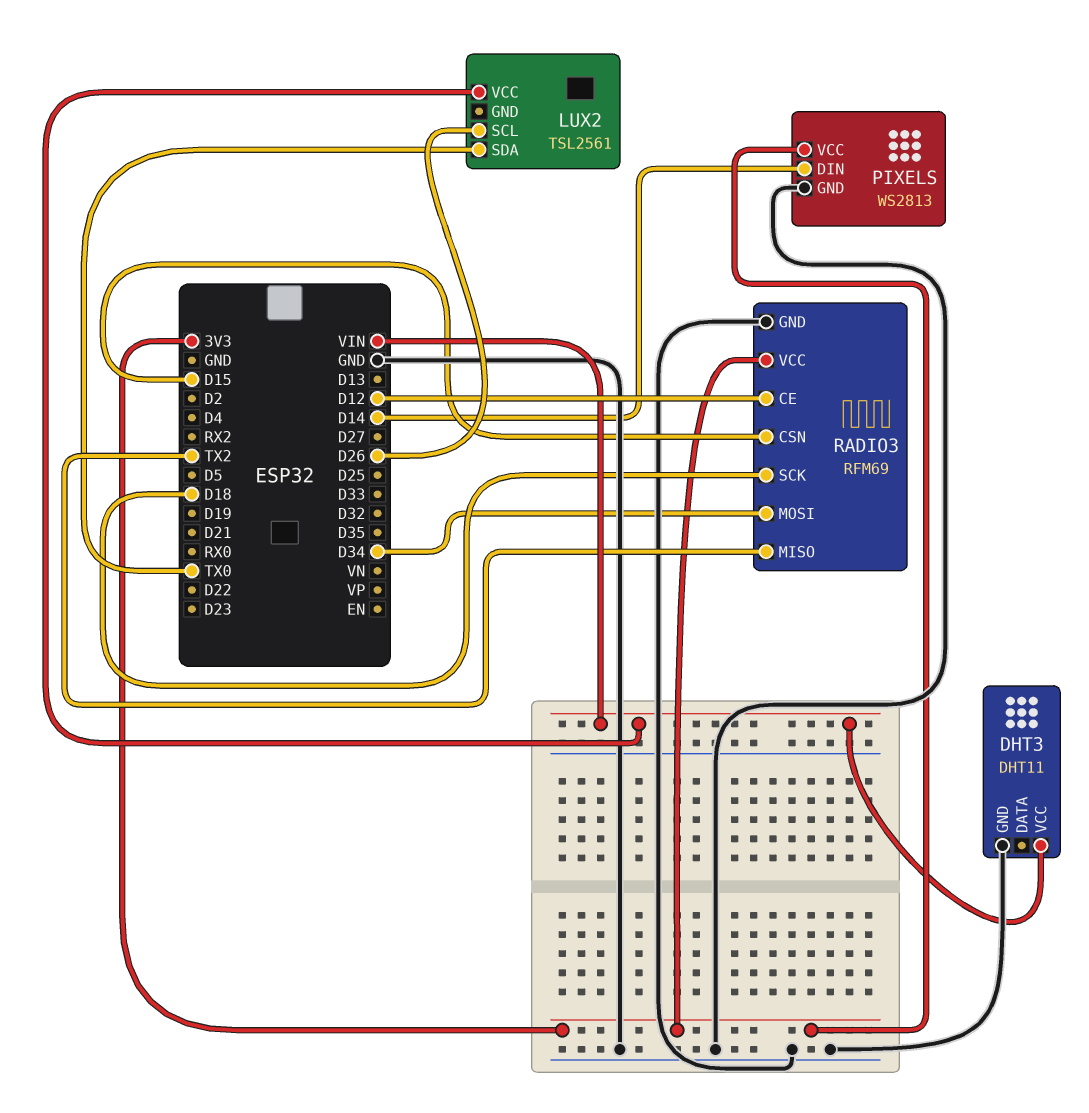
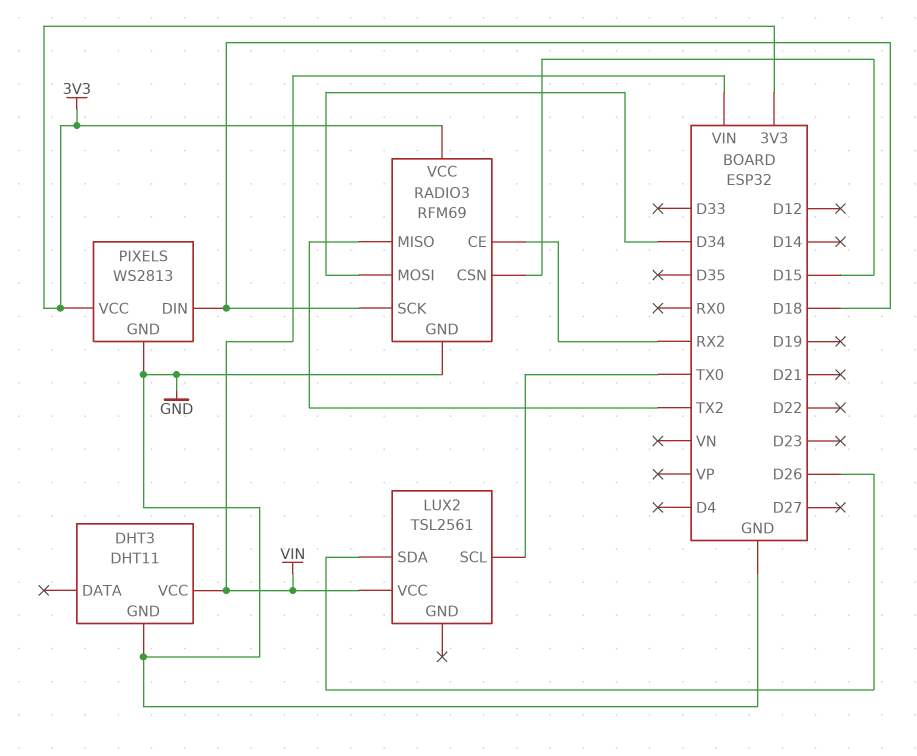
LUX2 pin SCL: D26 -> TX0
LUX2 pin SDA: TX0 -> D26
PIXELS pin DIN: D14 -> D18
RADIO3 pin CE: D12 -> RX2

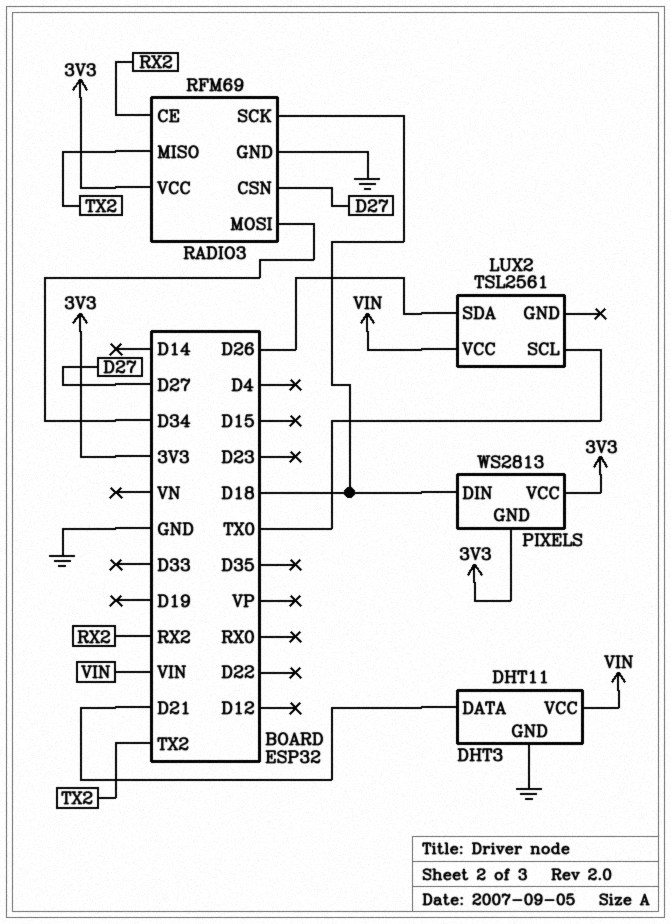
DHT3 pin DATA: none -> D21
PIXELS pin GND: GND -> 3V3
RADIO3 pin CSN: D15 -> D27

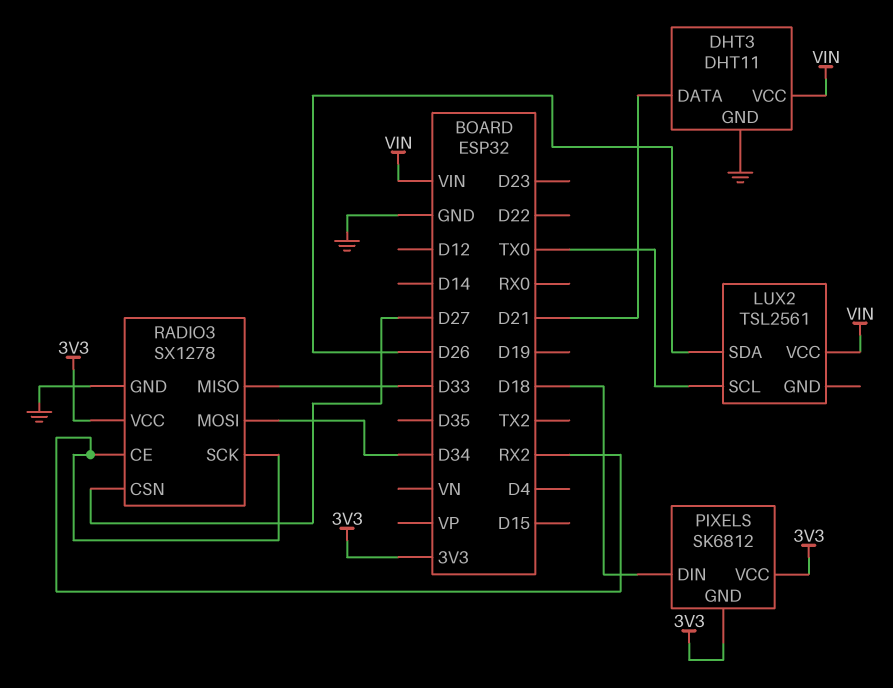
PIXELS: WS2813 -> SK6812
RADIO3: RFM69 -> SX1278
RADIO3 pin MISO: TX2 -> D33
RADIO3 pin SCK: D18 -> RX2

